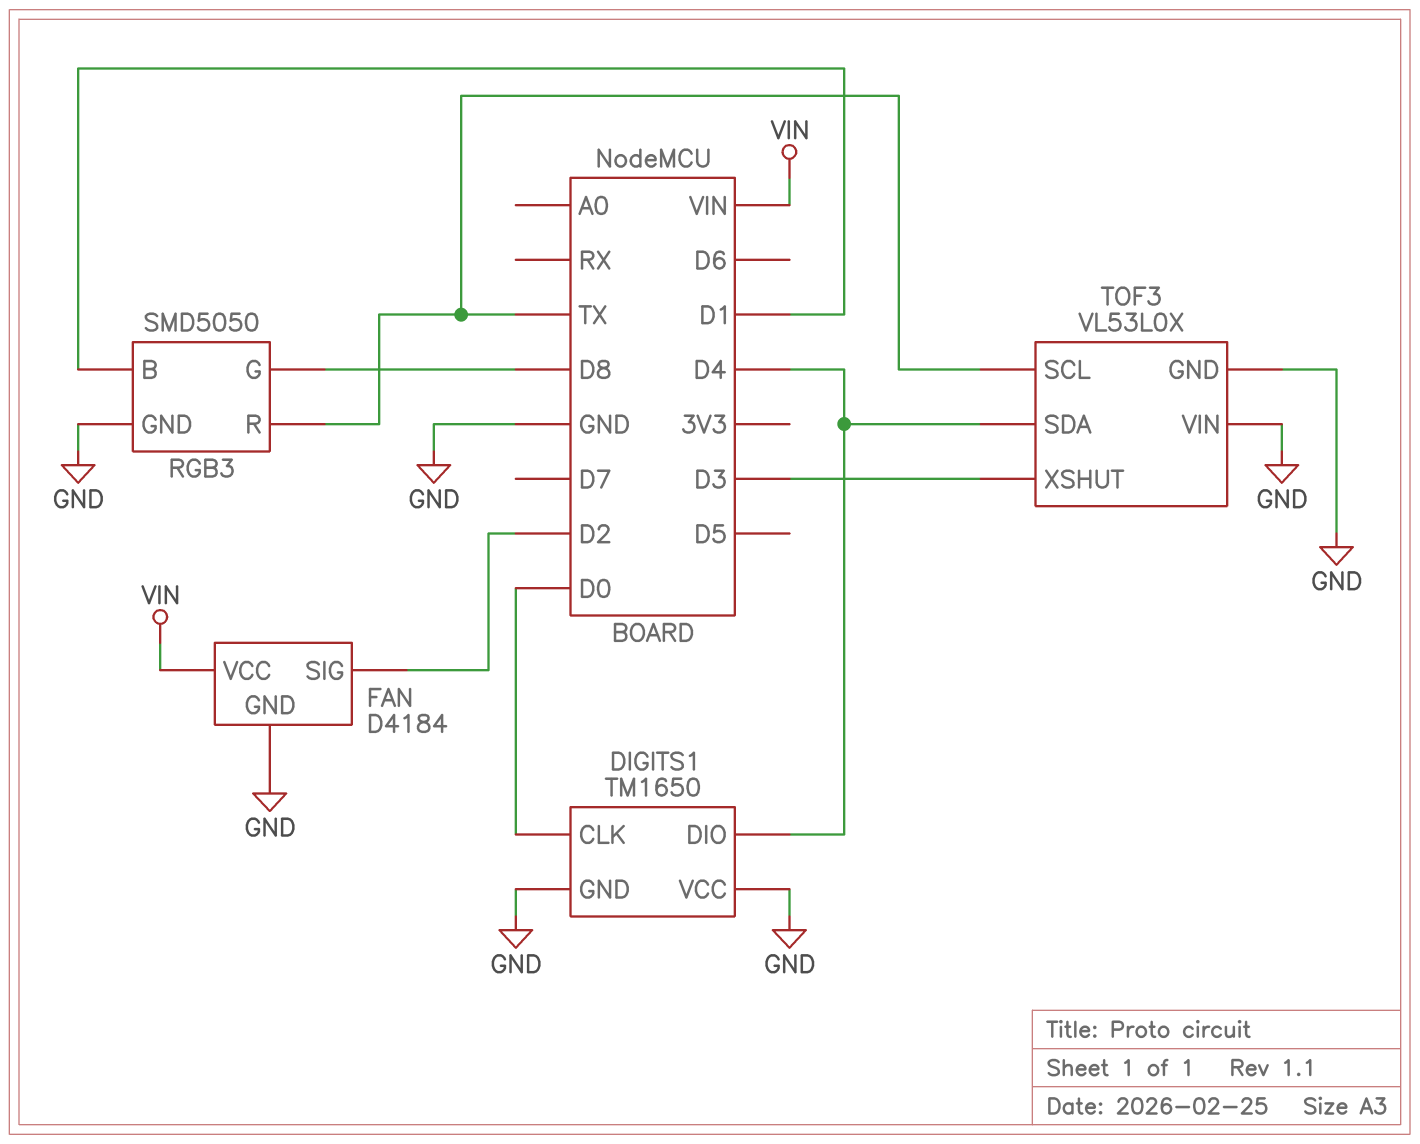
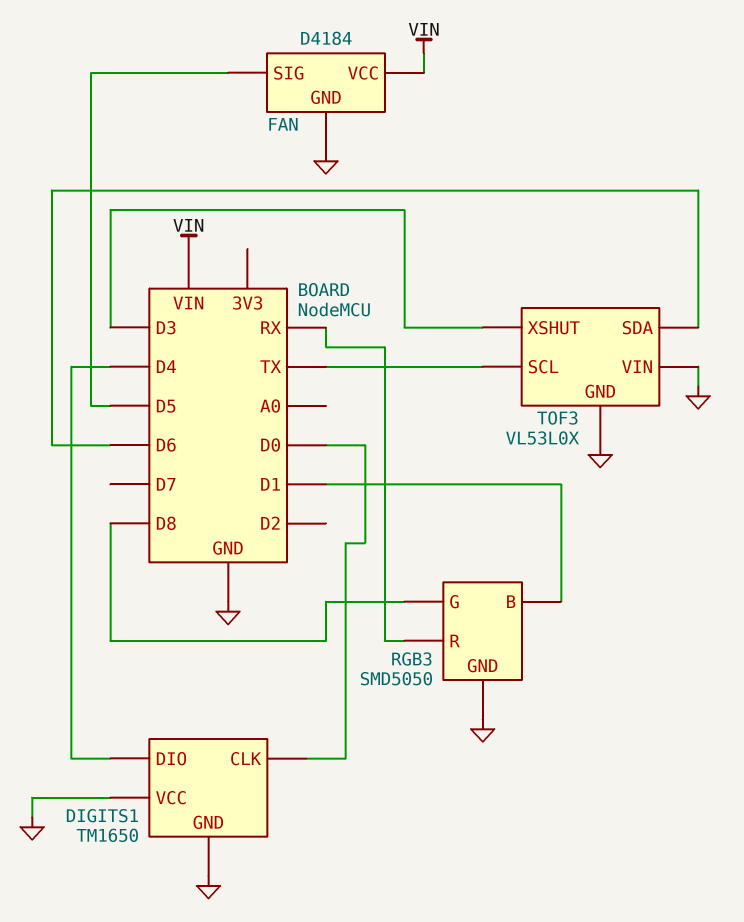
FAN pin SIG: D2 -> D5
RGB3 pin R: TX -> RX
TOF3 pin SDA: D4 -> D6

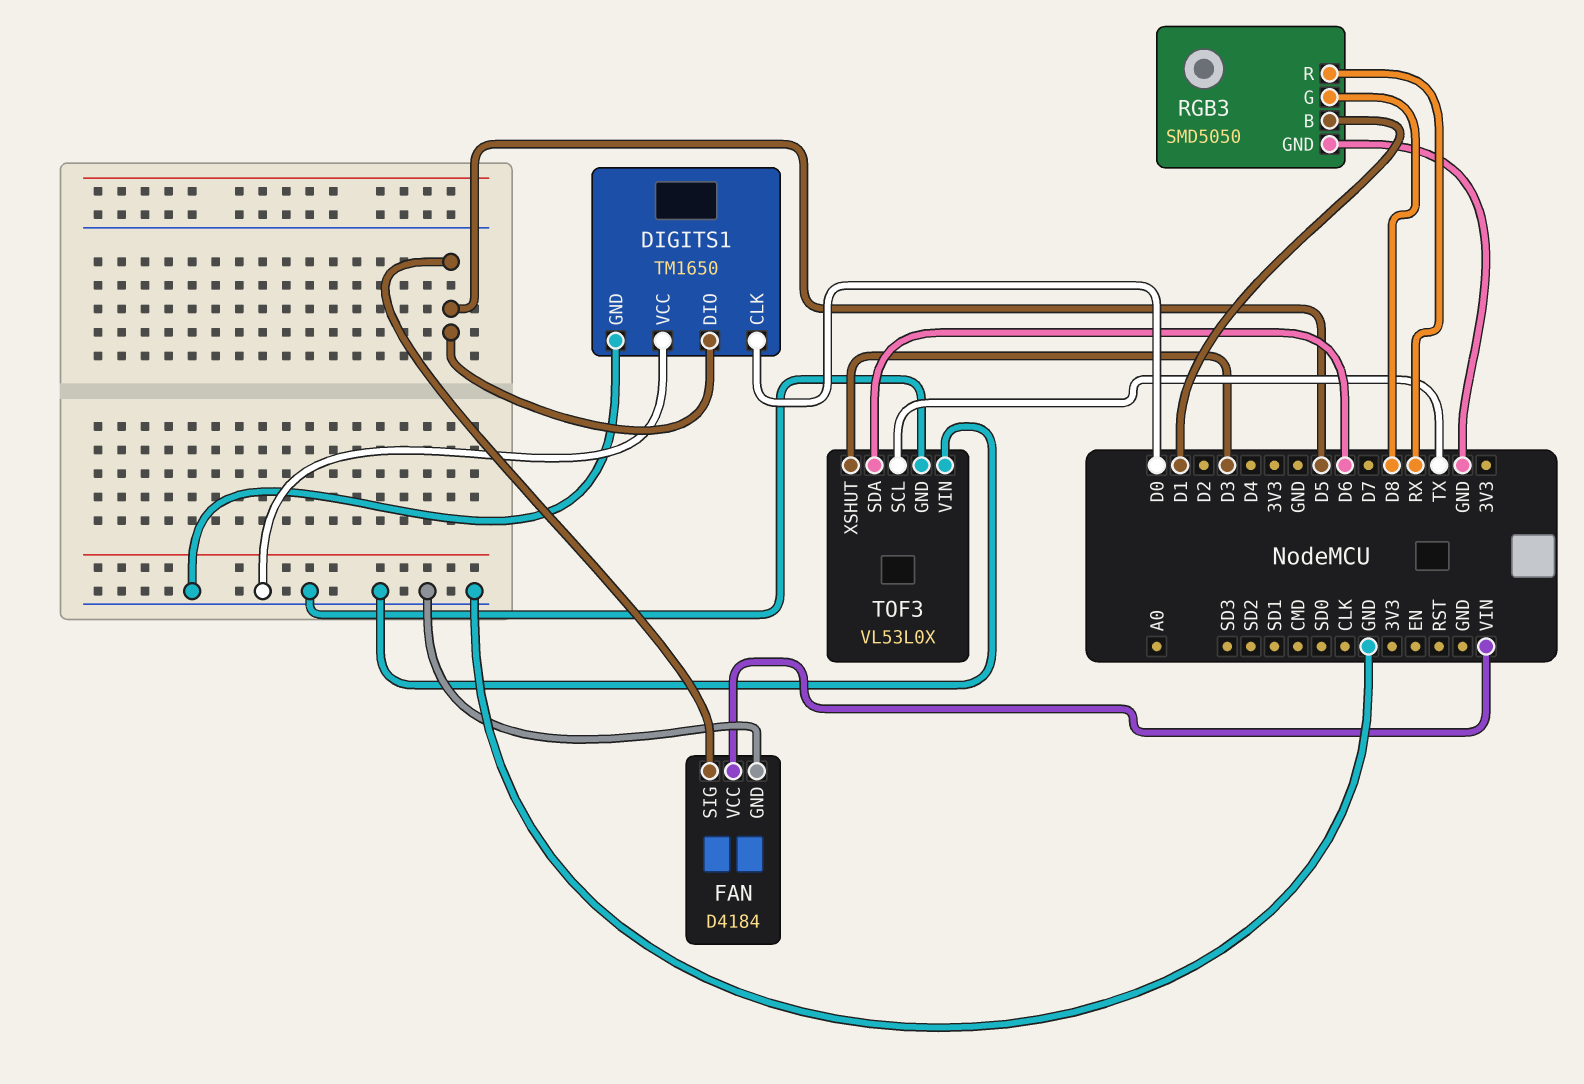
DIGITS1 pin DIO: D4 -> D5

